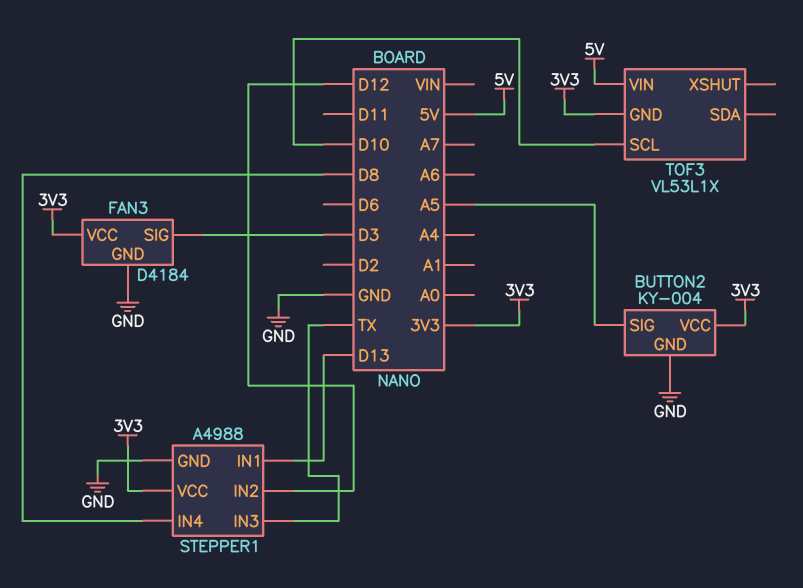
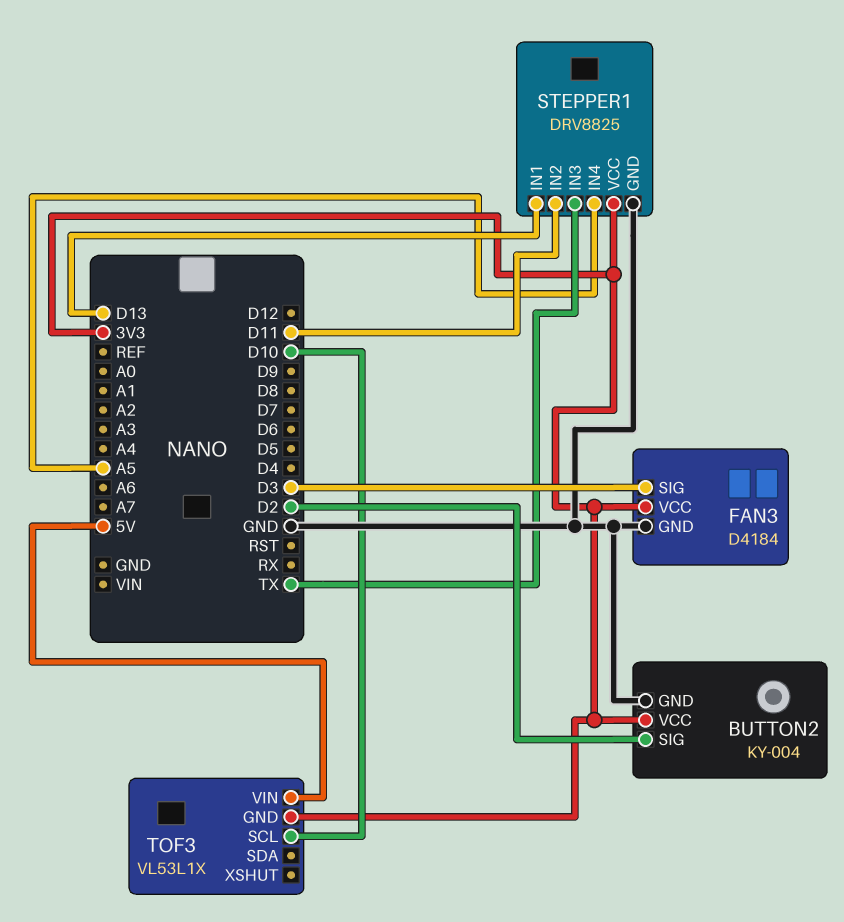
BUTTON2 pin SIG: A5 -> D2
STEPPER1: A4988 -> DRV8825
STEPPER1 pin IN2: D12 -> D11
STEPPER1 pin IN4: D8 -> A5

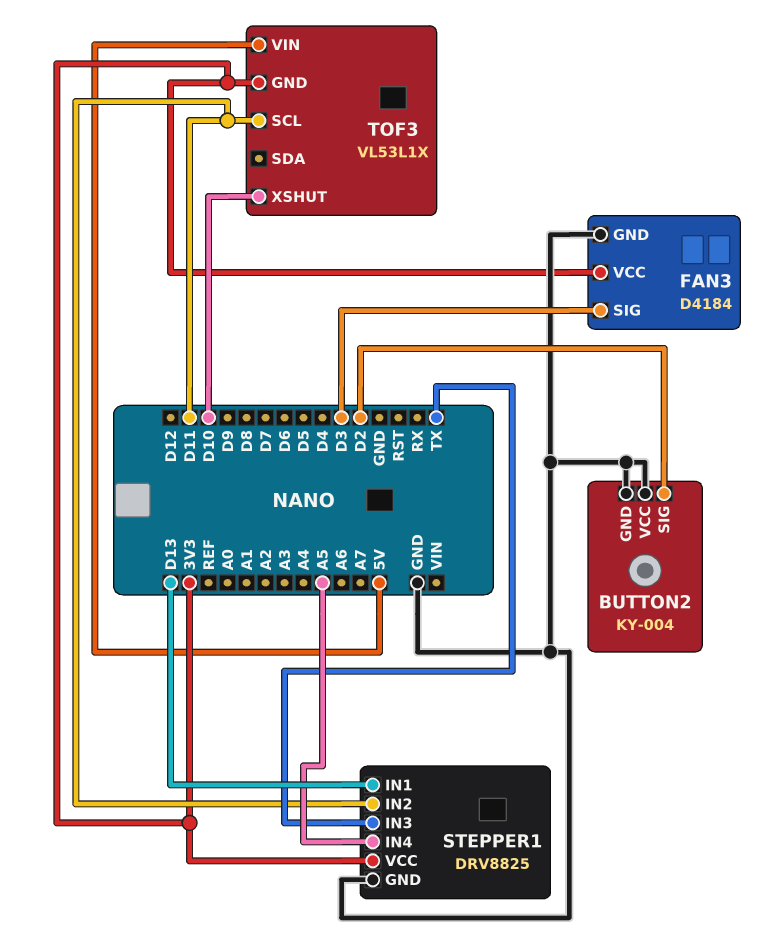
BUTTON2 pin VCC: 3V3 -> GND
TOF3 pin SCL: D10 -> D11
TOF3 pin XSHUT: none -> D10

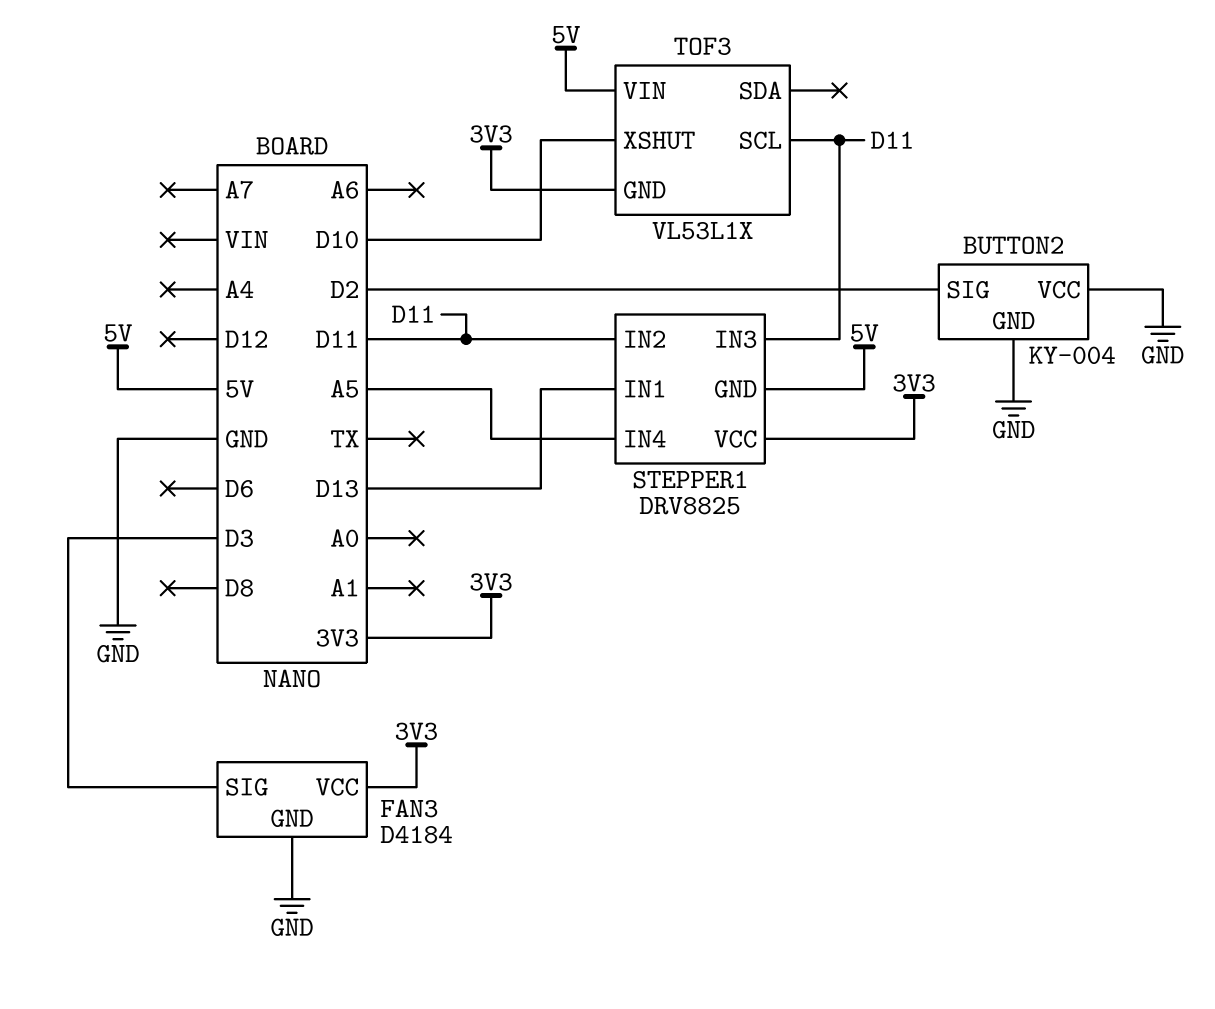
STEPPER1 pin GND: GND -> 5V
STEPPER1 pin IN3: TX -> D11

